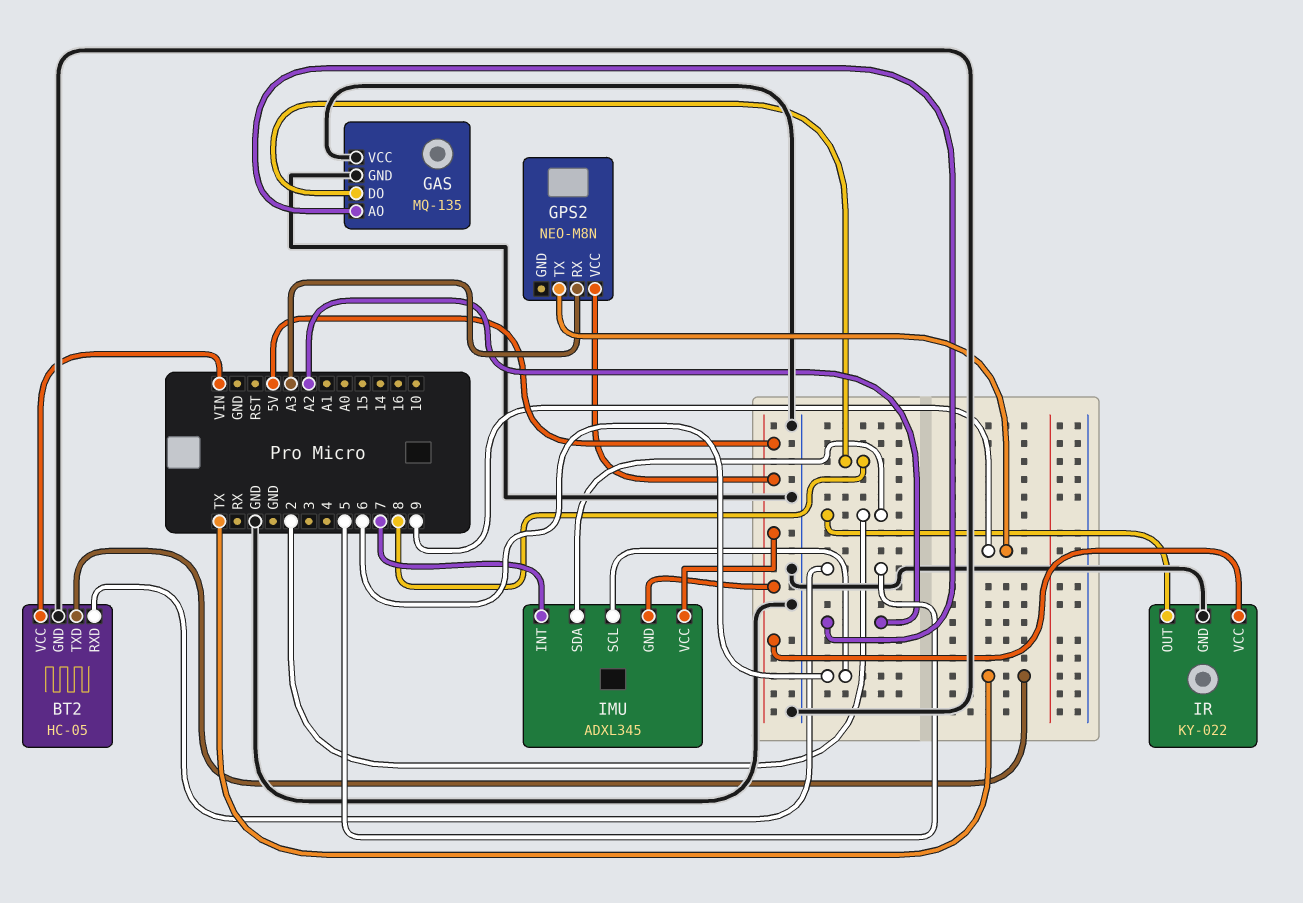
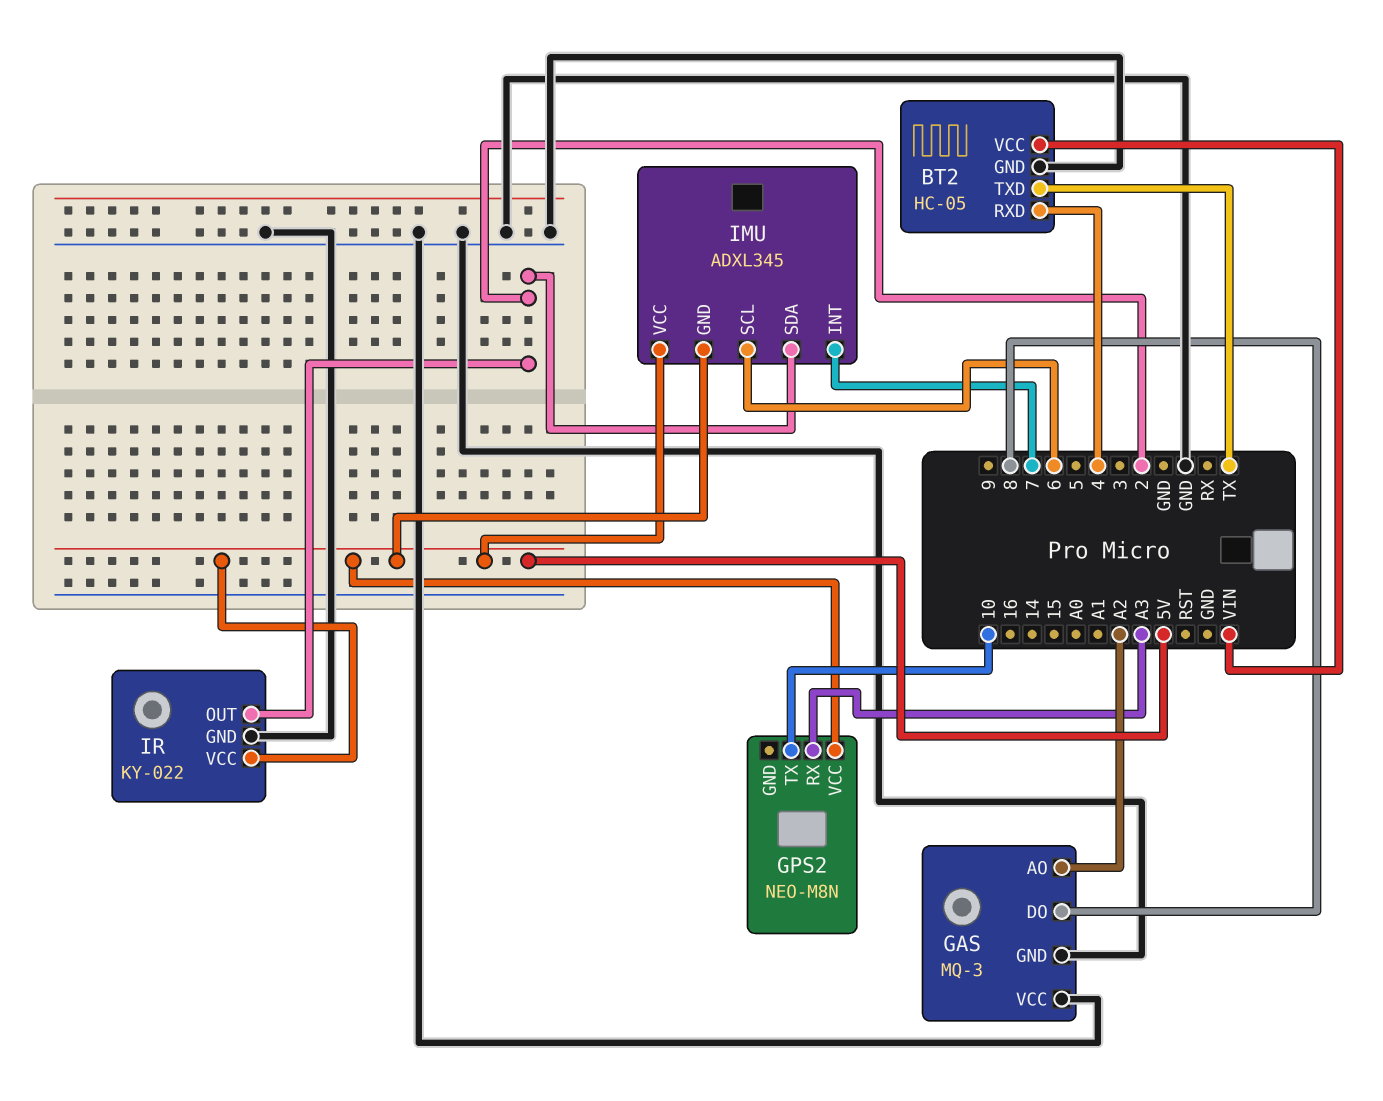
BT2 pin RXD: 5 -> 4
GAS: MQ-135 -> MQ-3
GPS2 pin TX: 9 -> 10

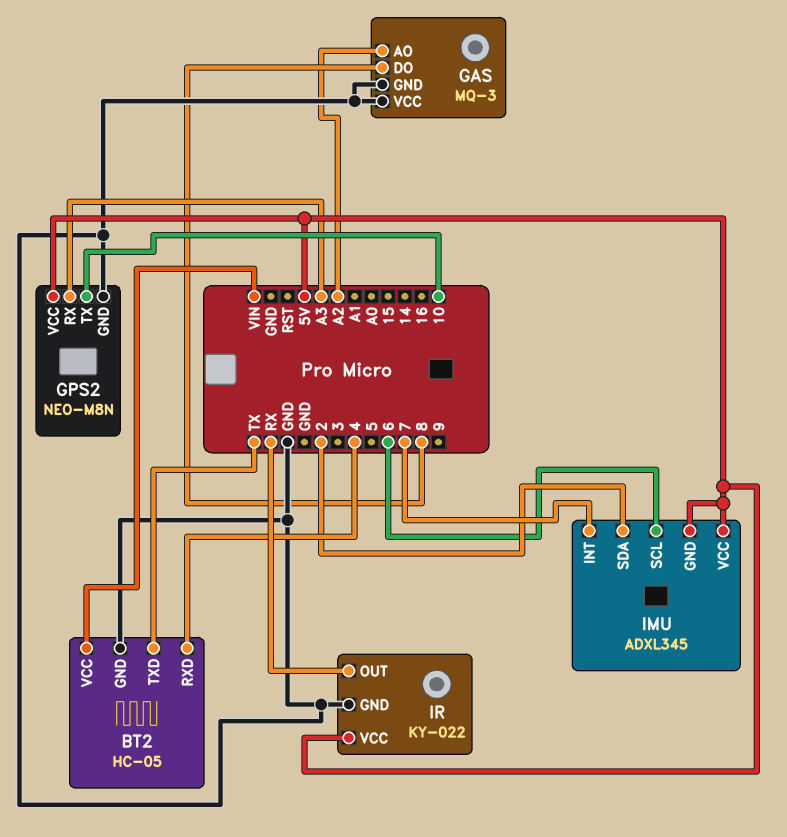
GPS2 pin GND: none -> GND
IR pin OUT: 2 -> RX

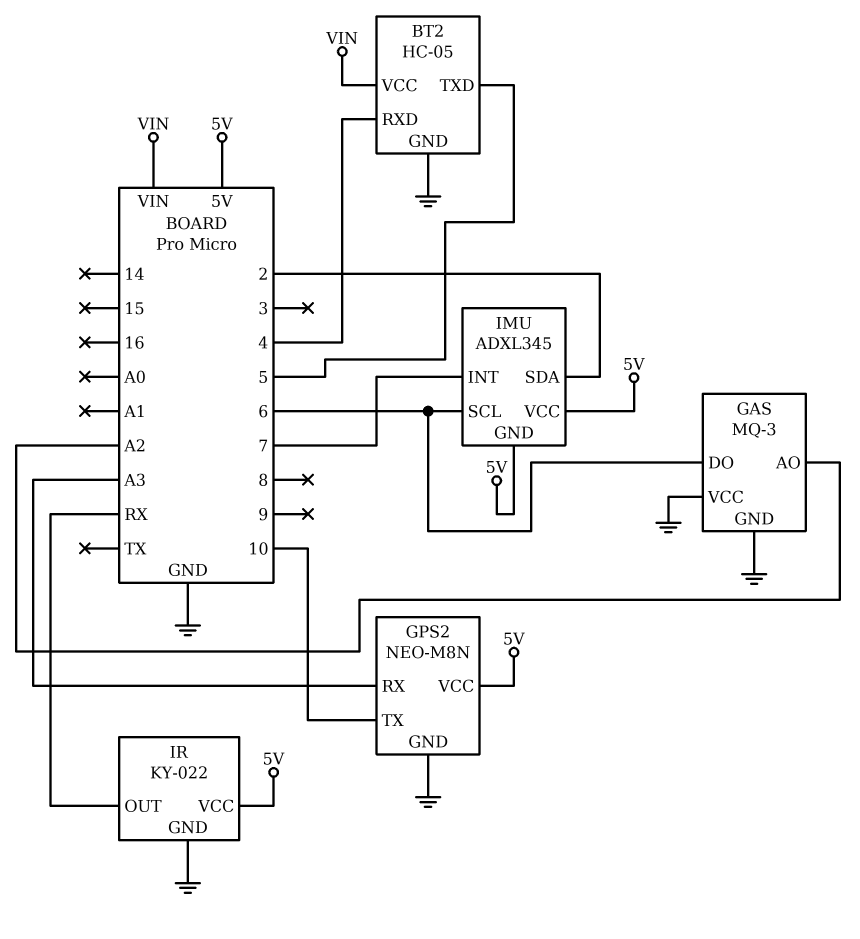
BT2 pin TXD: TX -> 5
GAS pin DO: 8 -> 6

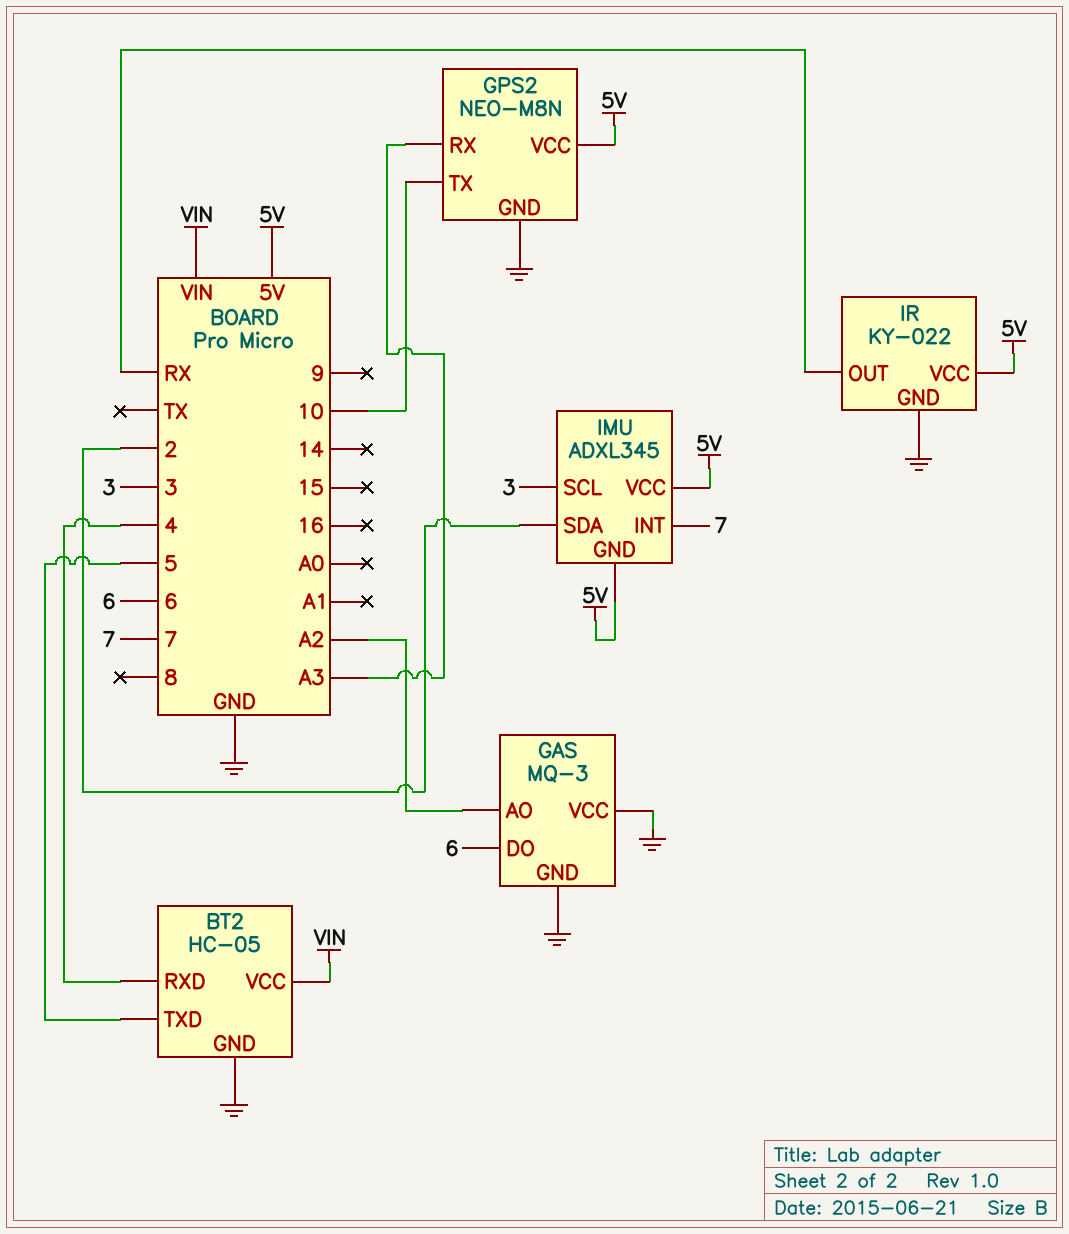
IMU pin SCL: 6 -> 3

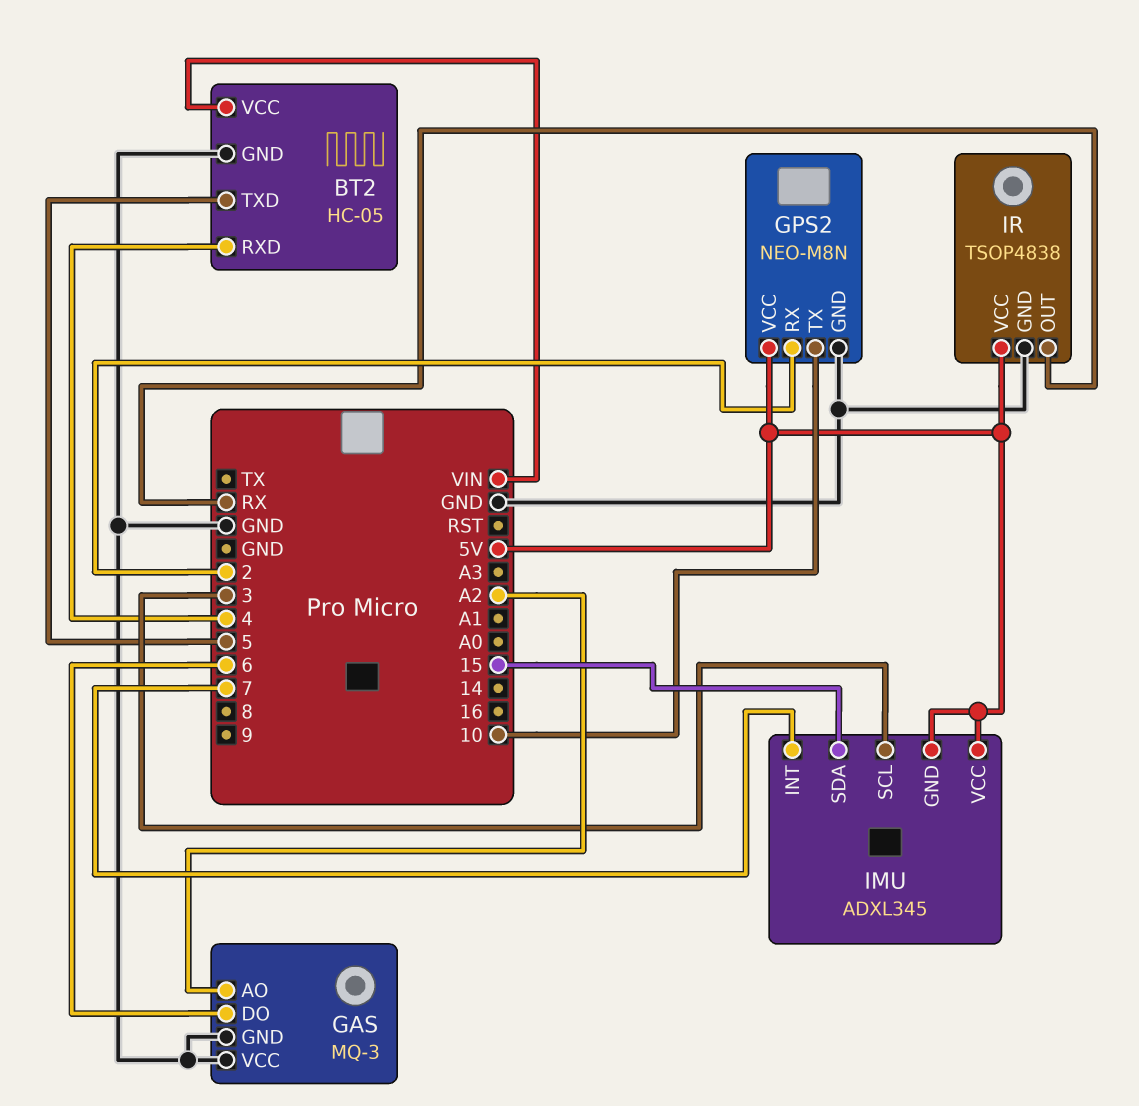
GPS2 pin RX: A3 -> 2
IMU pin SDA: 2 -> 15
IR: KY-022 -> TSOP4838

